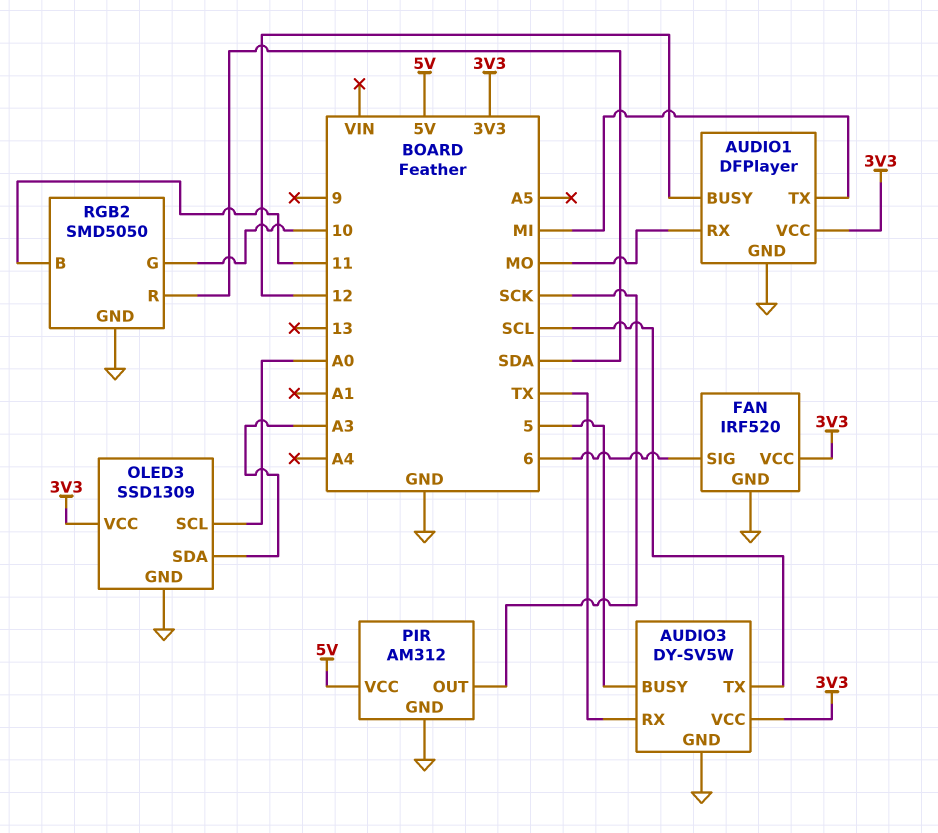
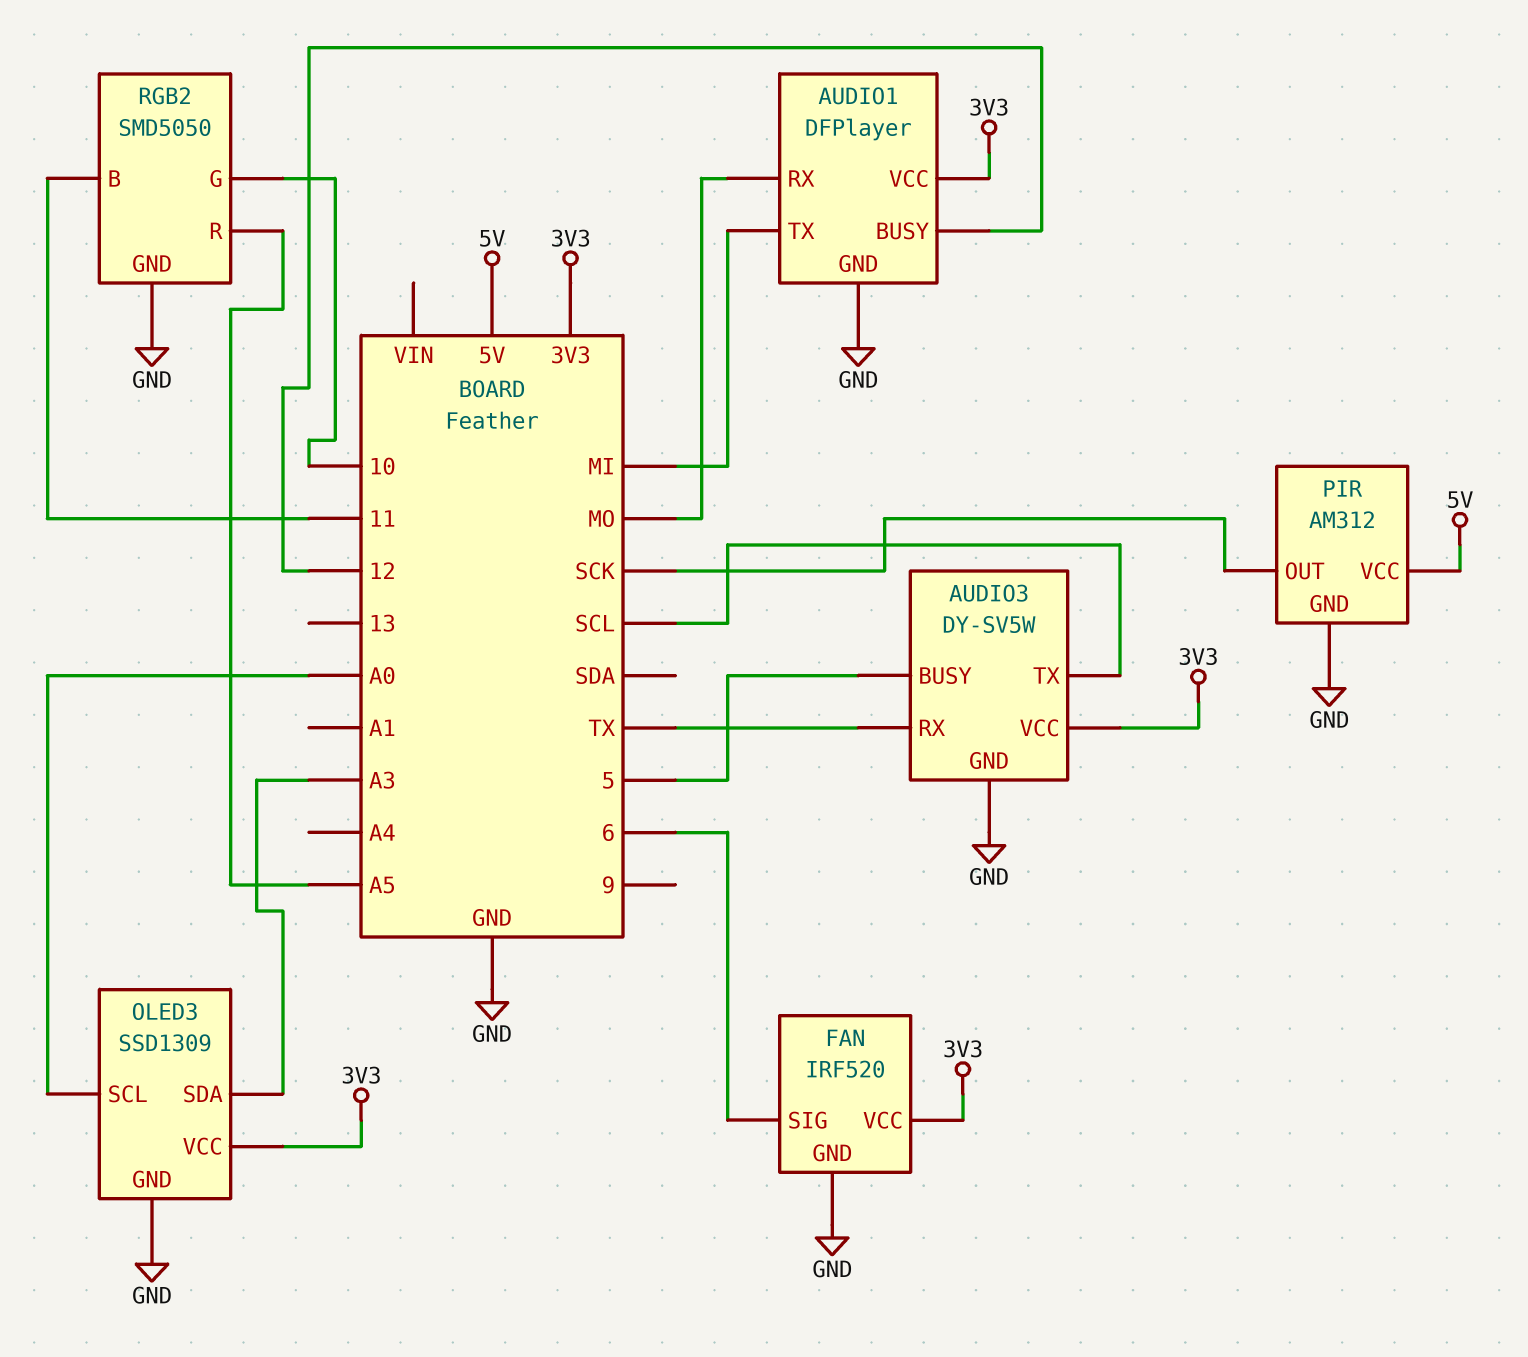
RGB2 pin R: SDA -> A5

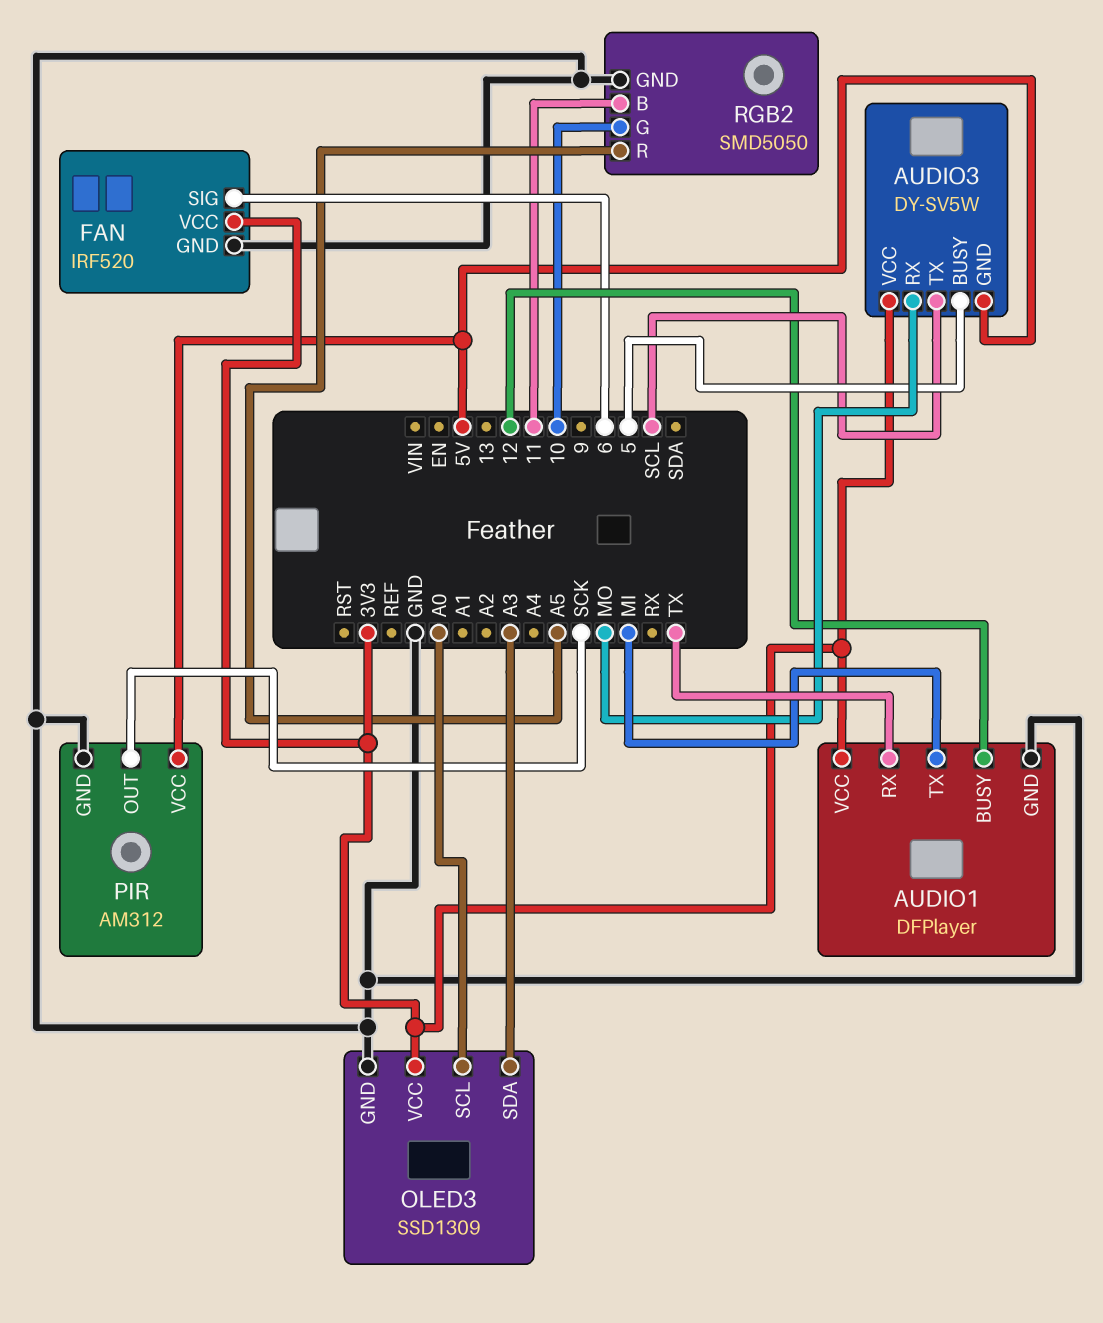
AUDIO1 pin RX: MO -> TX
AUDIO3 pin GND: GND -> 5V
AUDIO3 pin RX: TX -> MO

